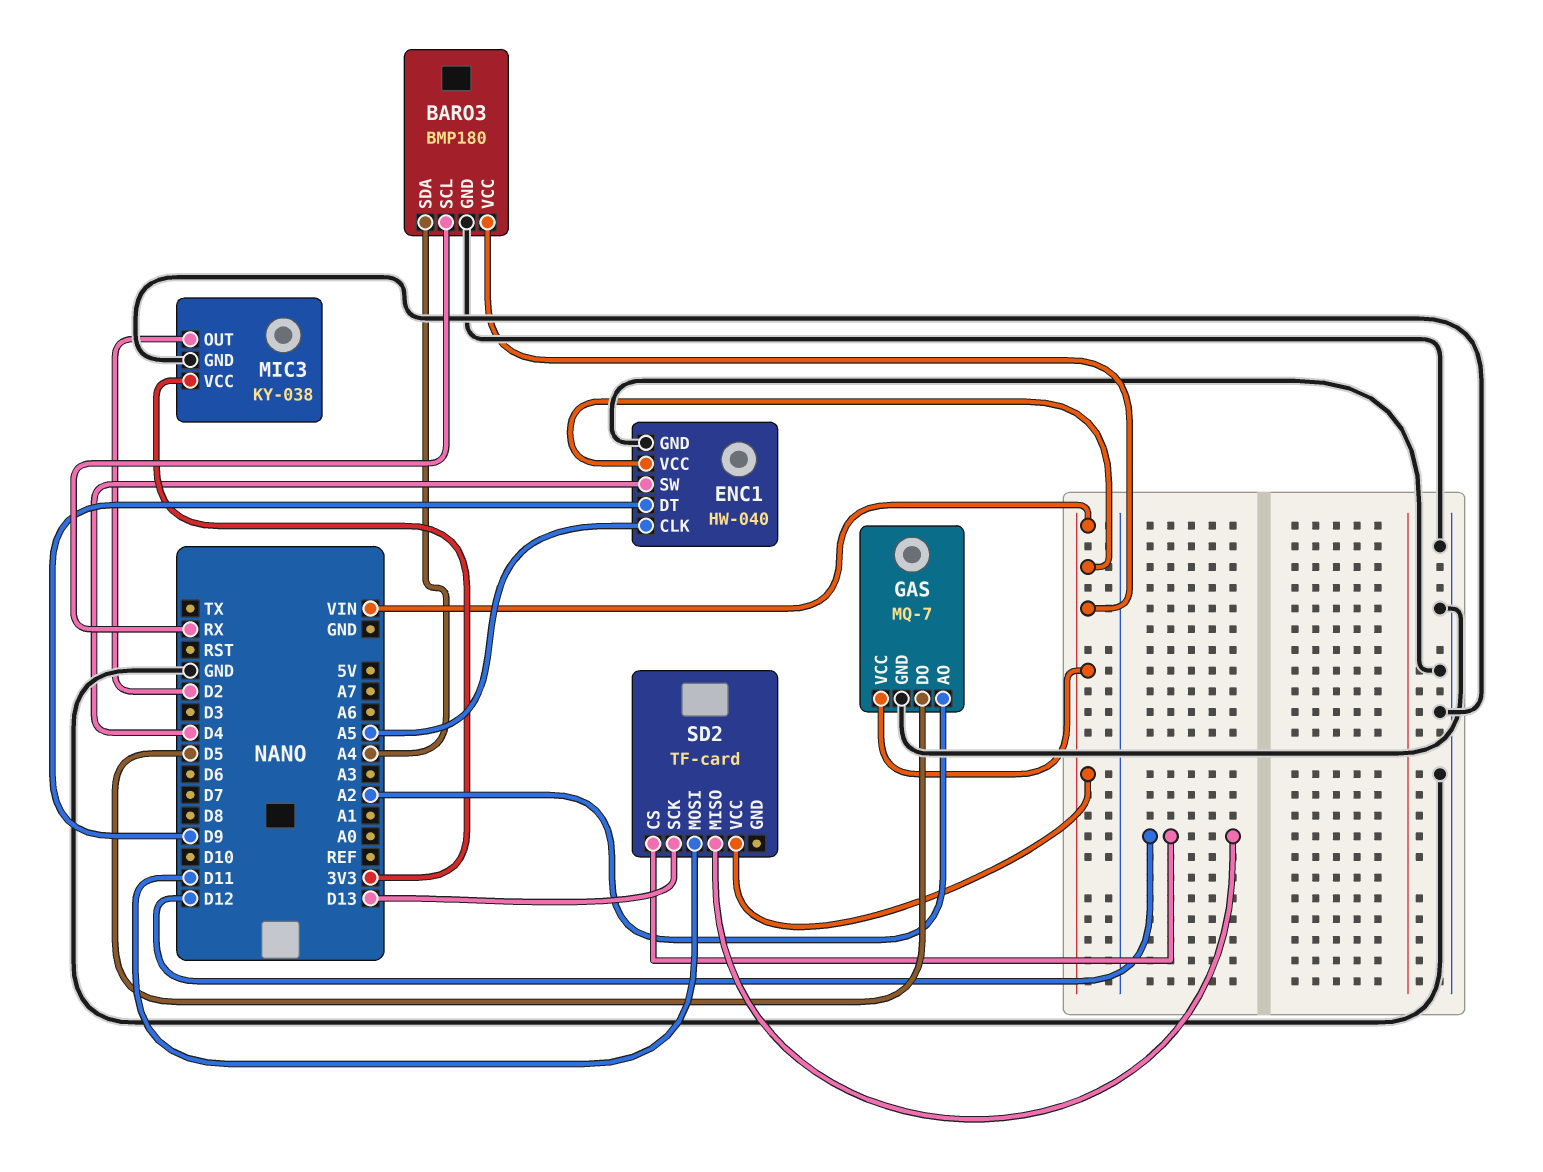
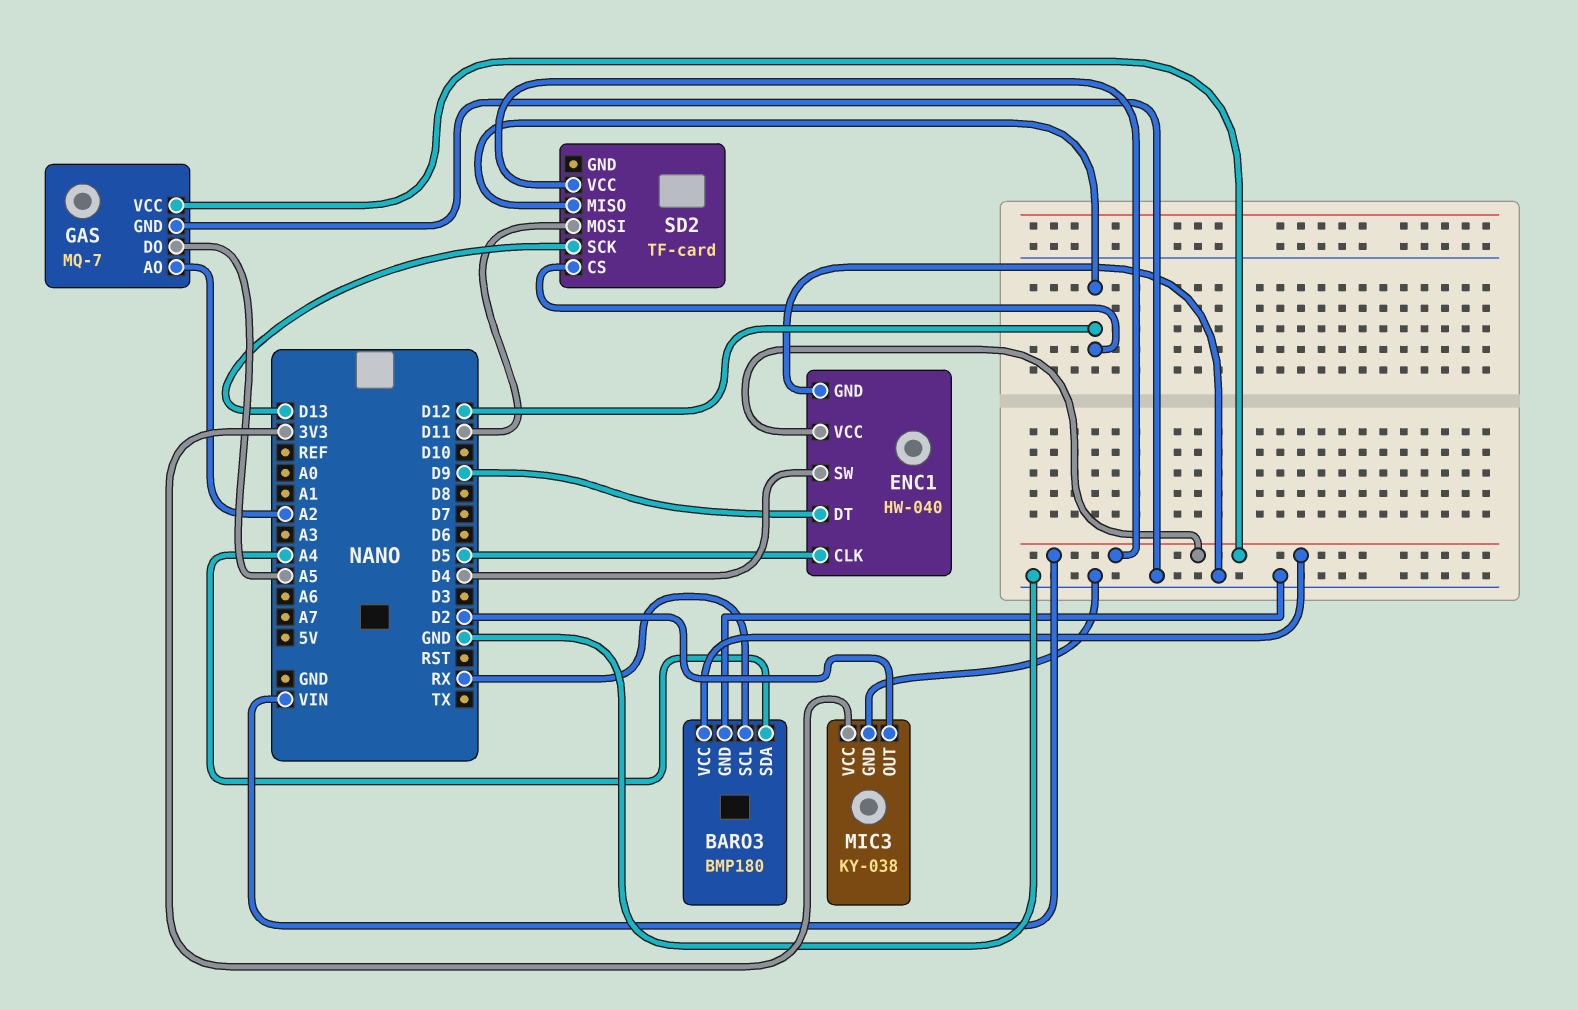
ENC1 pin CLK: A5 -> D5
GAS pin DO: D5 -> A5

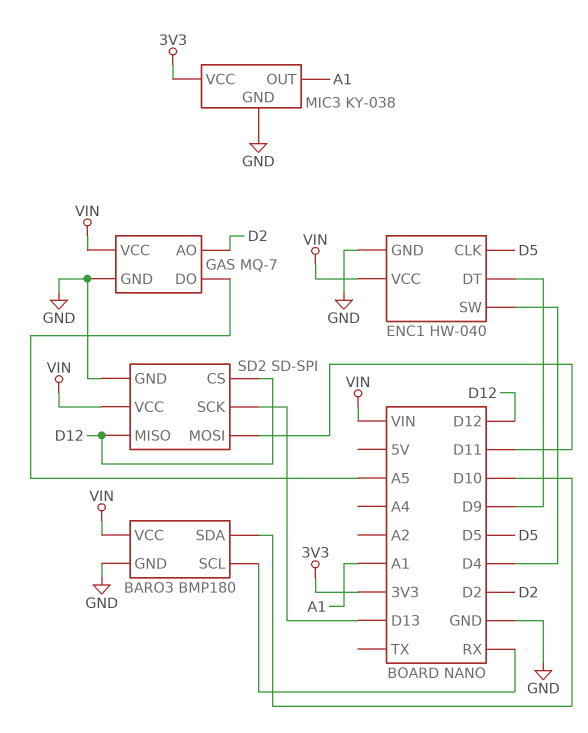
BARO3 pin SDA: A4 -> D10
GAS pin AO: A2 -> D2
MIC3 pin OUT: D2 -> A1
SD2: TF-card -> SD-SPI
SD2 pin GND: none -> GND

